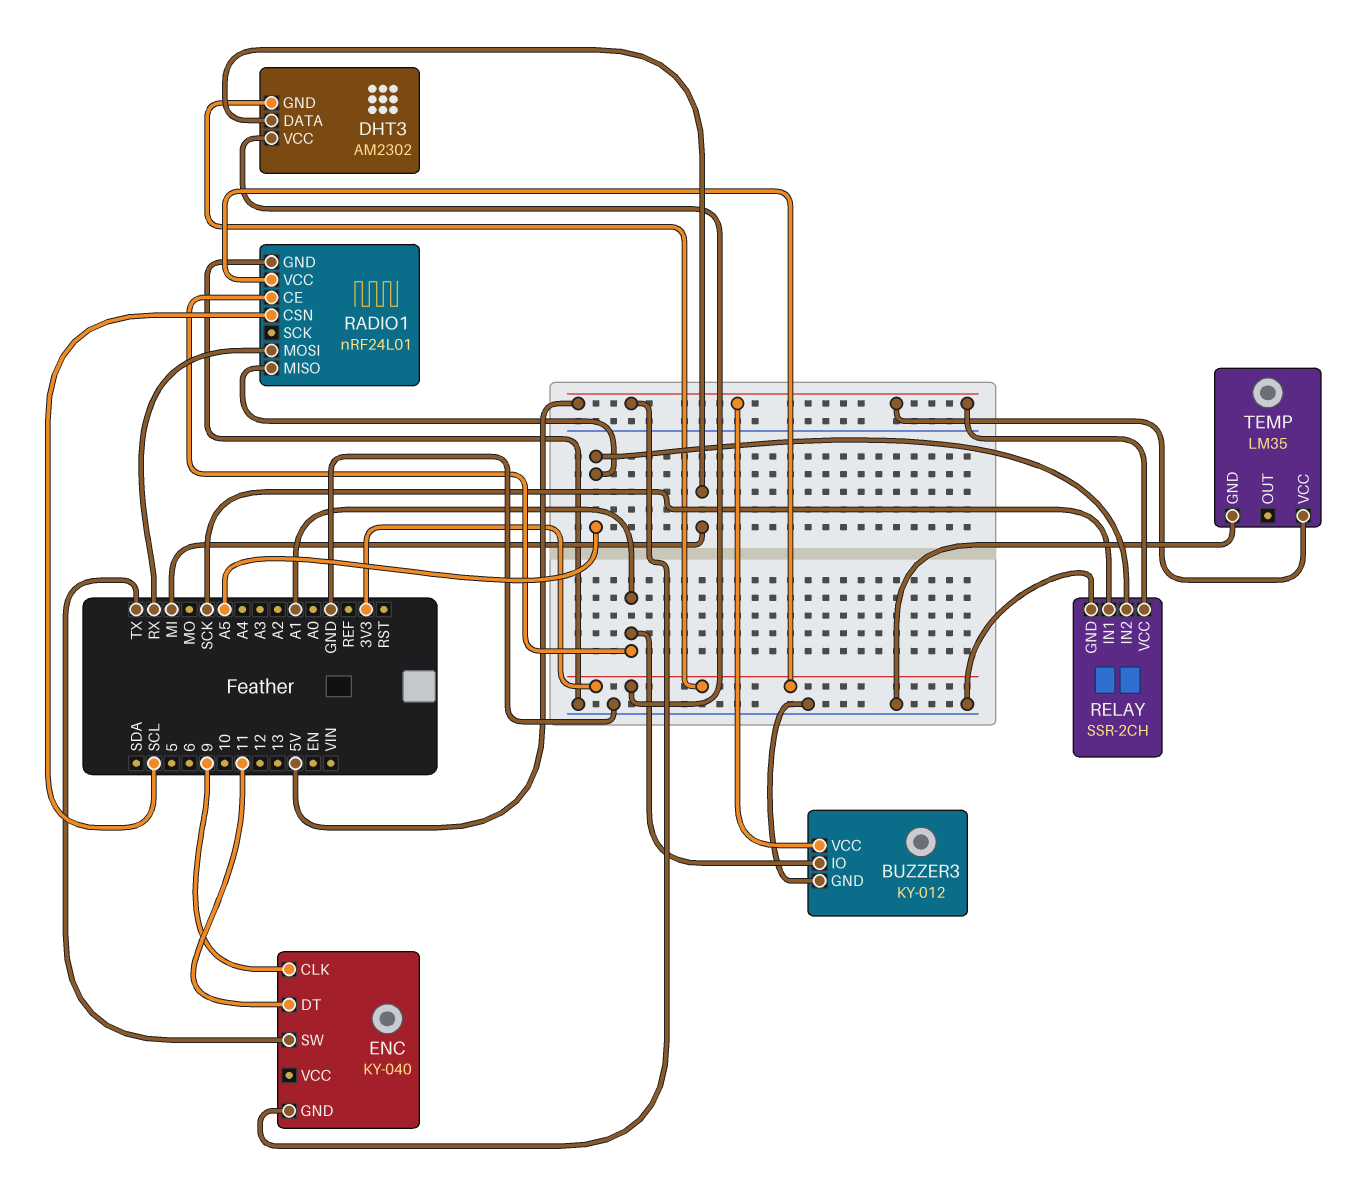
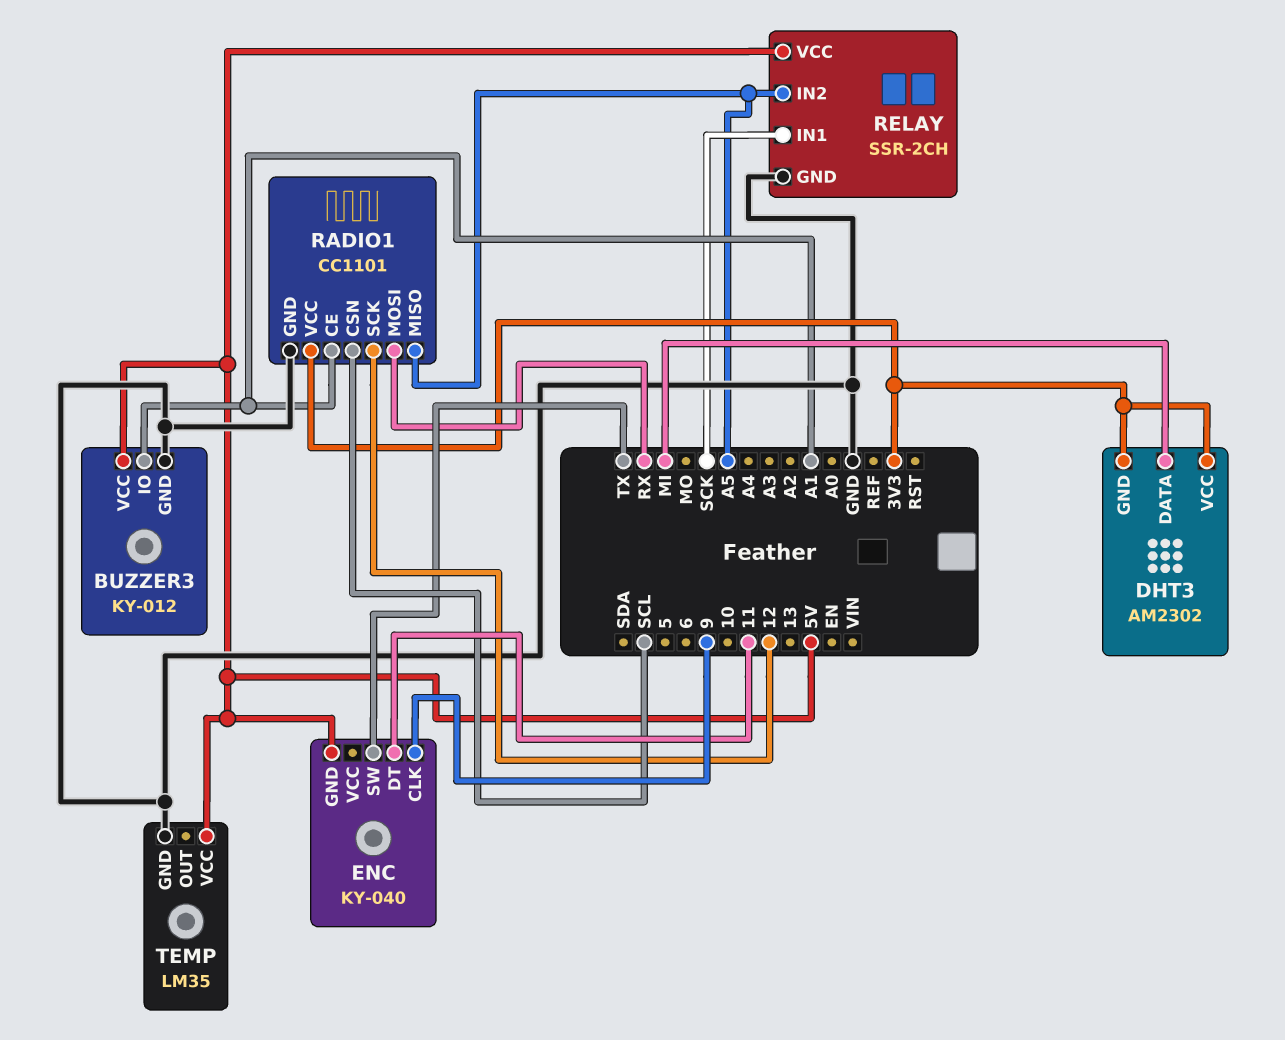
RADIO1: nRF24L01 -> CC1101
RADIO1 pin SCK: none -> 12

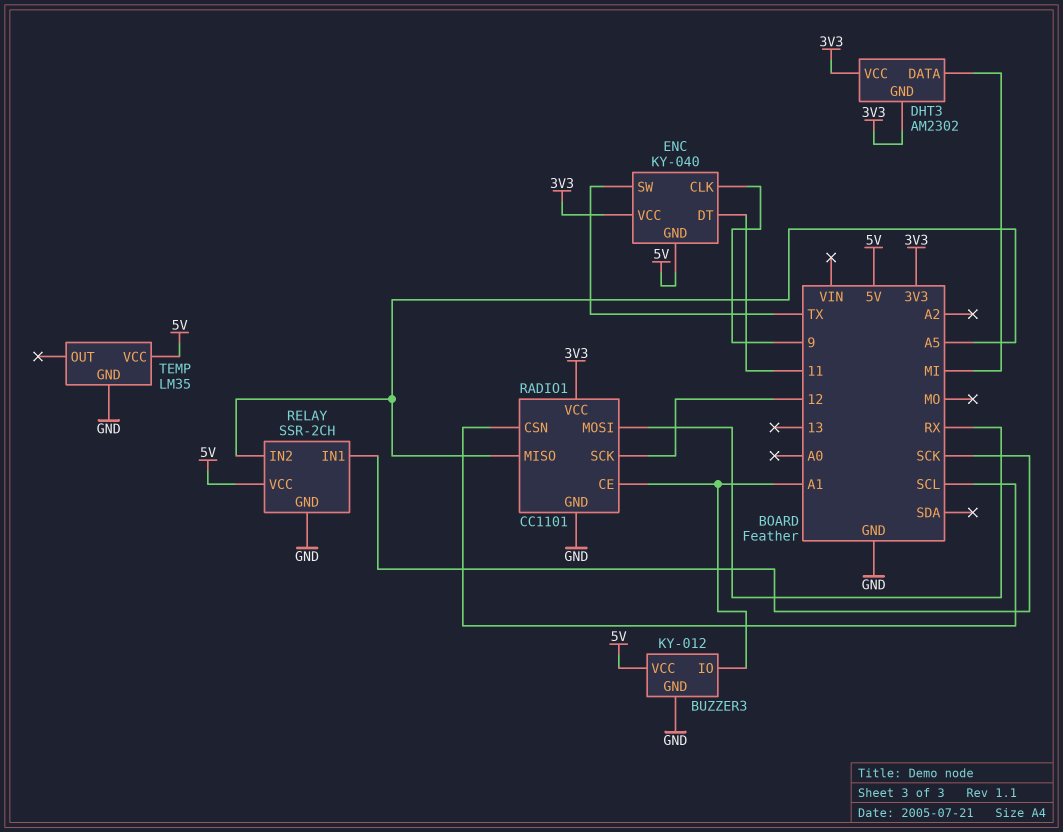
ENC pin VCC: none -> 3V3

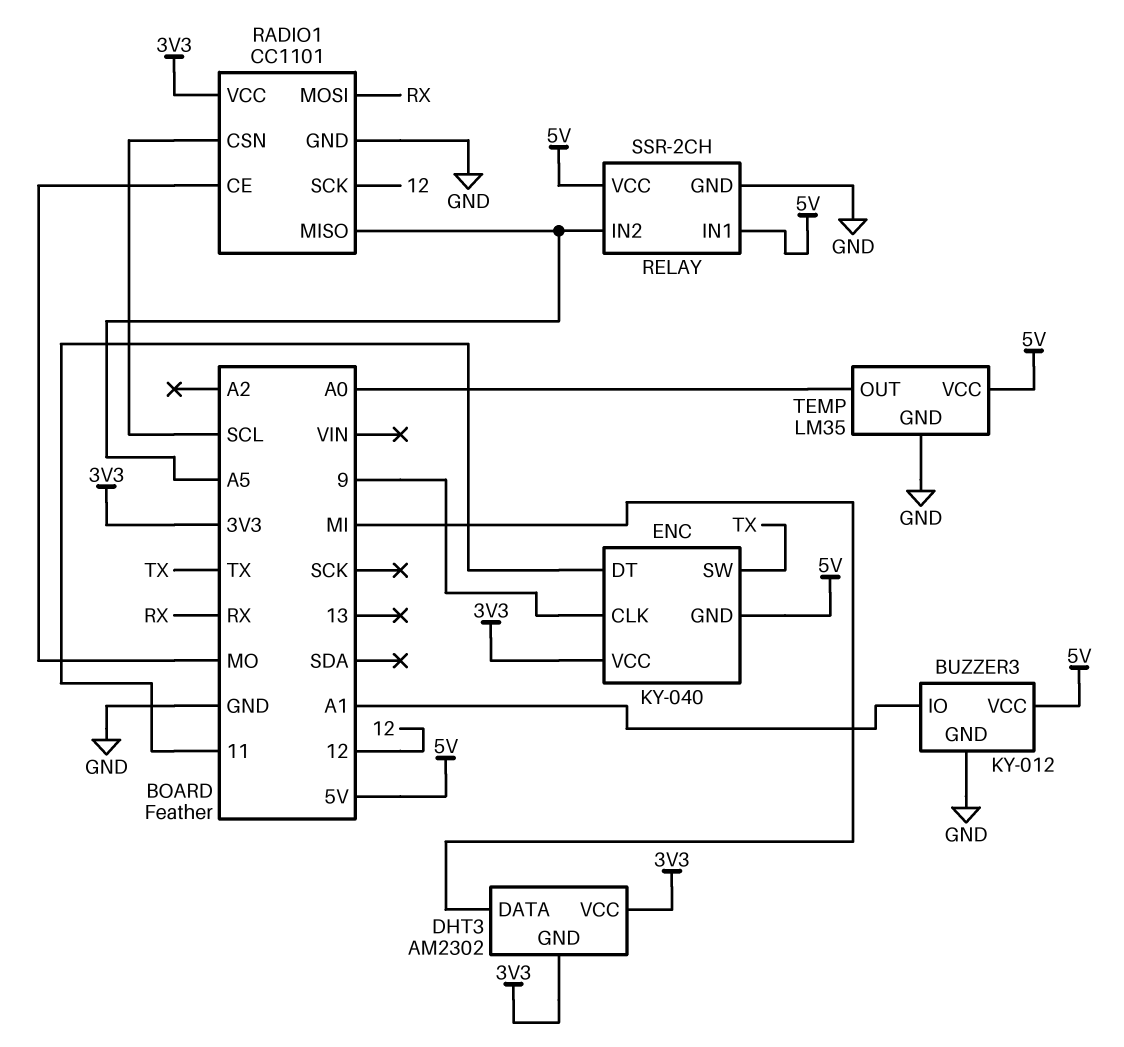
RADIO1 pin CE: A1 -> MO
RELAY pin IN1: SCK -> 5V
TEMP pin OUT: none -> A0

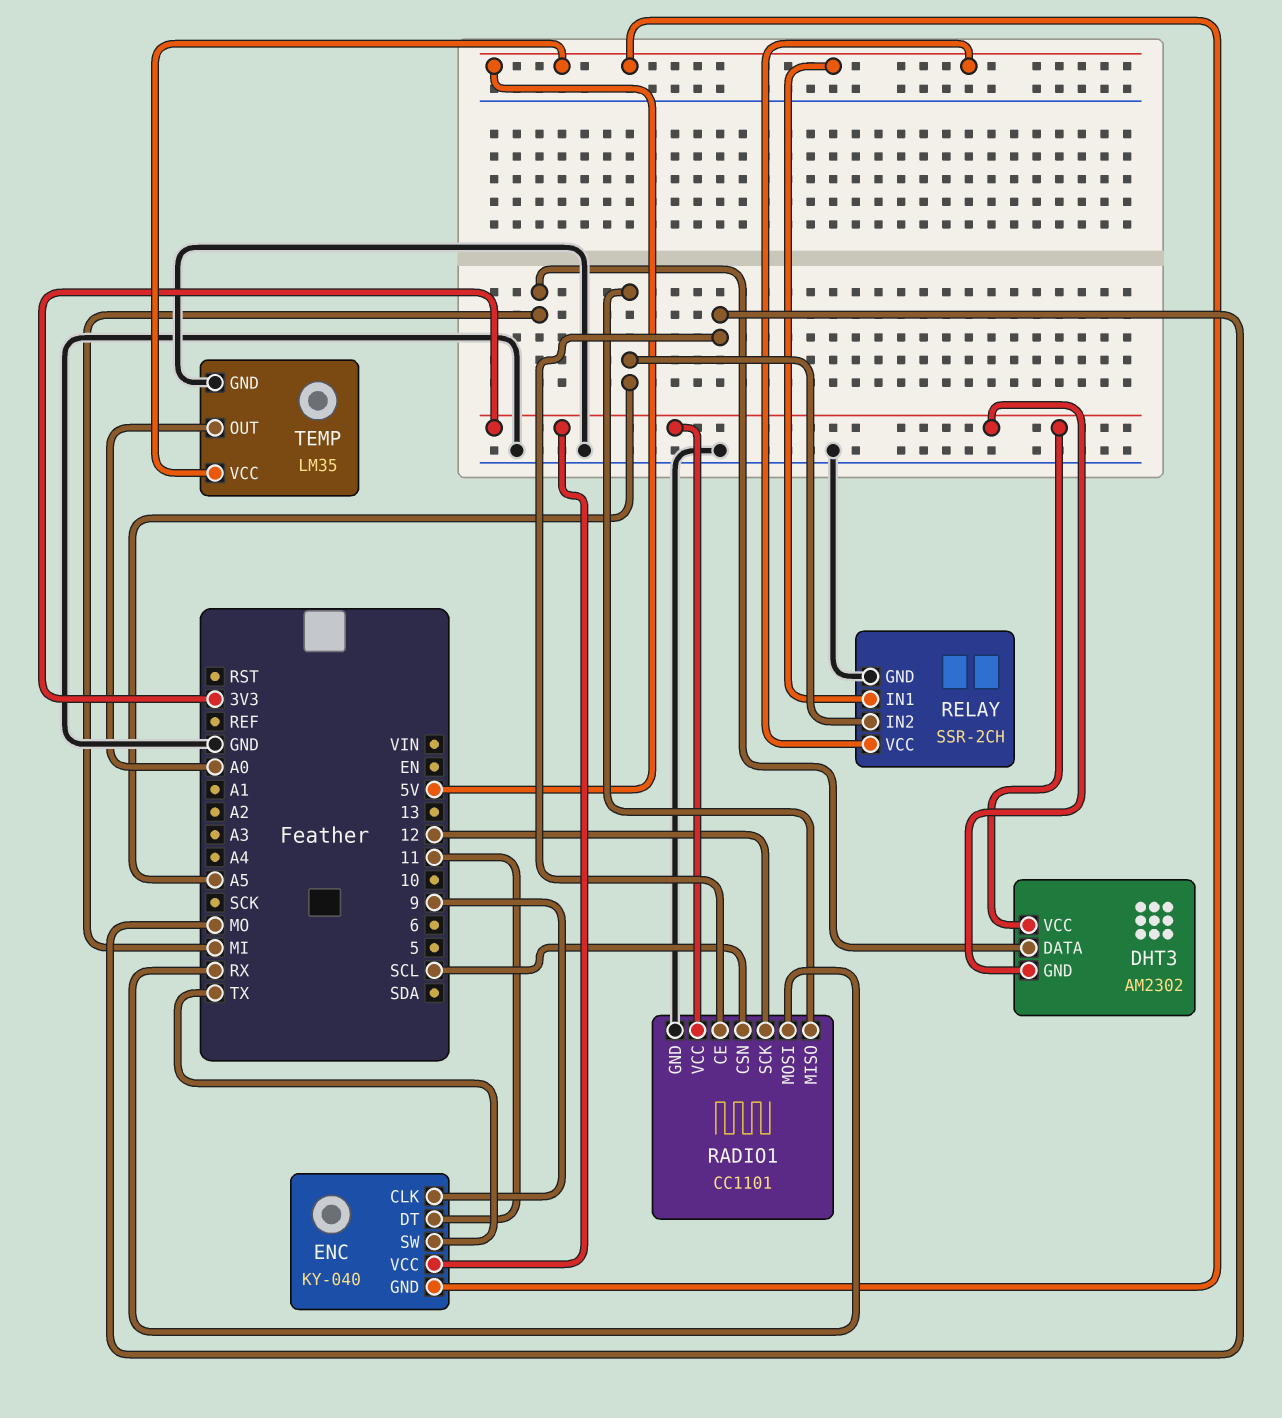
BUZZER3: KY-012 -> none
BUZZER3 pin GND: GND -> none
BUZZER3 pin IO: A1 -> none
BUZZER3 pin VCC: 5V -> none

